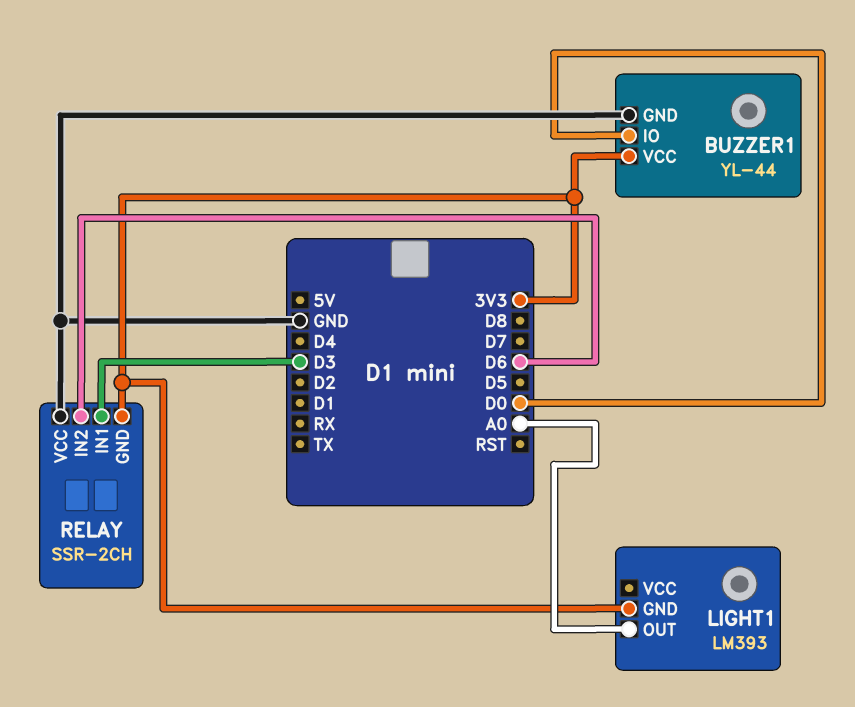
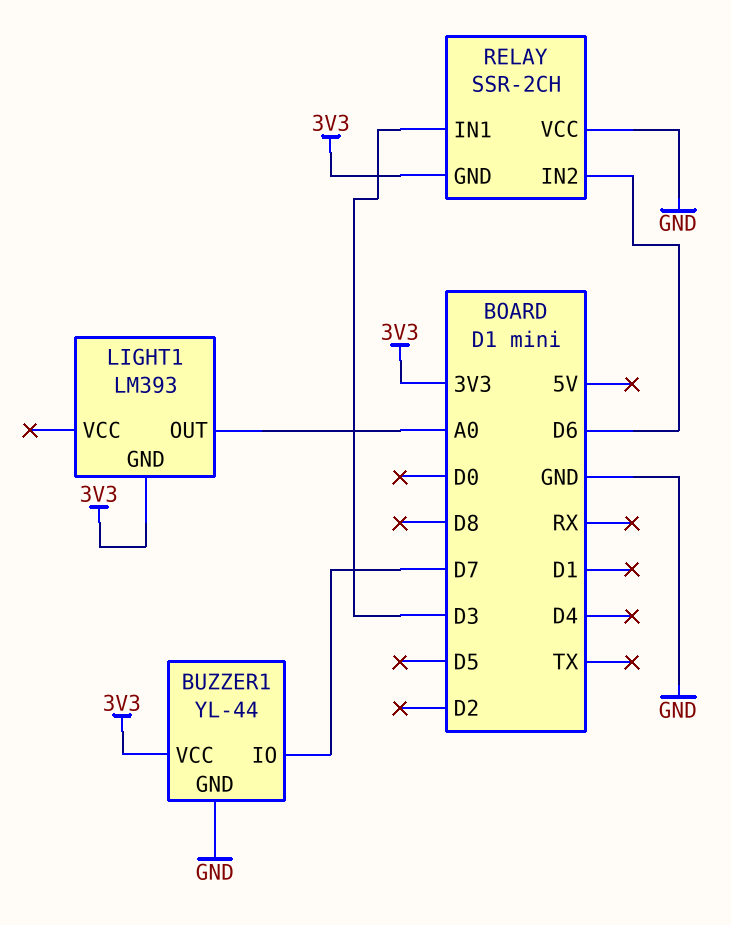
BUZZER1 pin IO: D0 -> D7

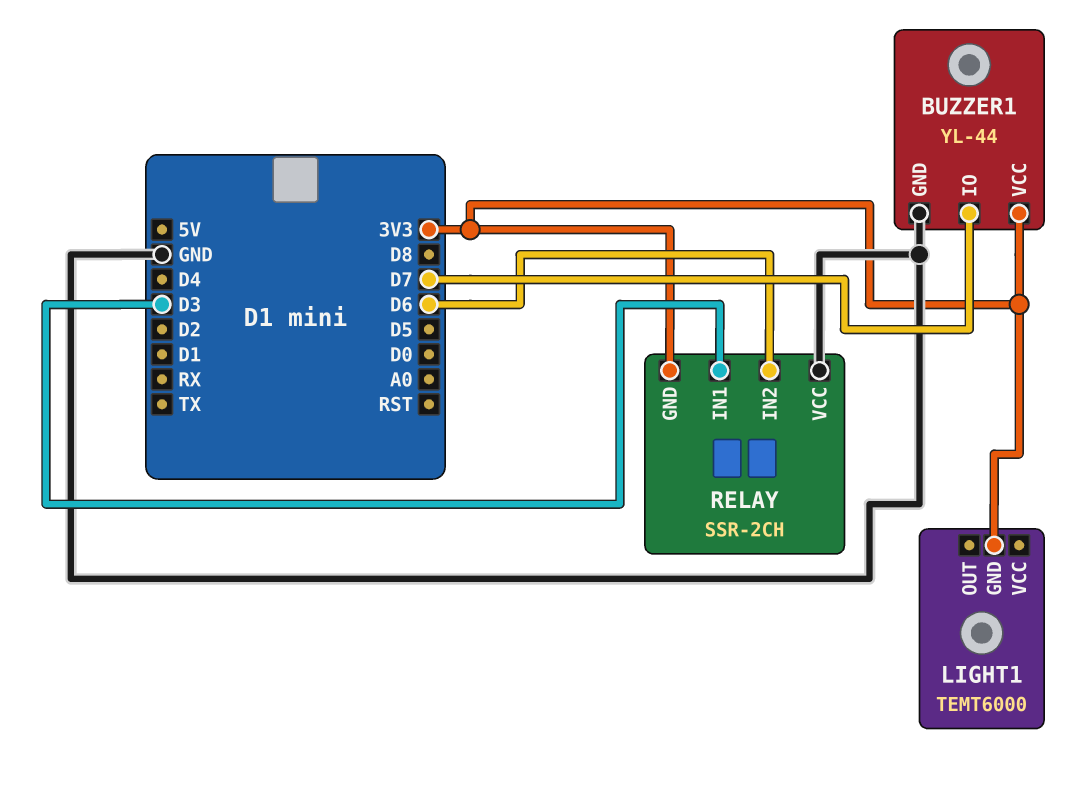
LIGHT1: LM393 -> TEMT6000
LIGHT1 pin OUT: A0 -> none

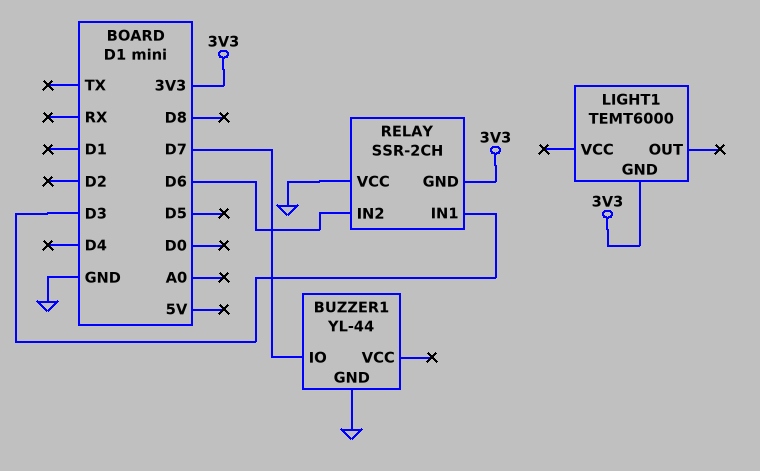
BUZZER1 pin VCC: 3V3 -> none

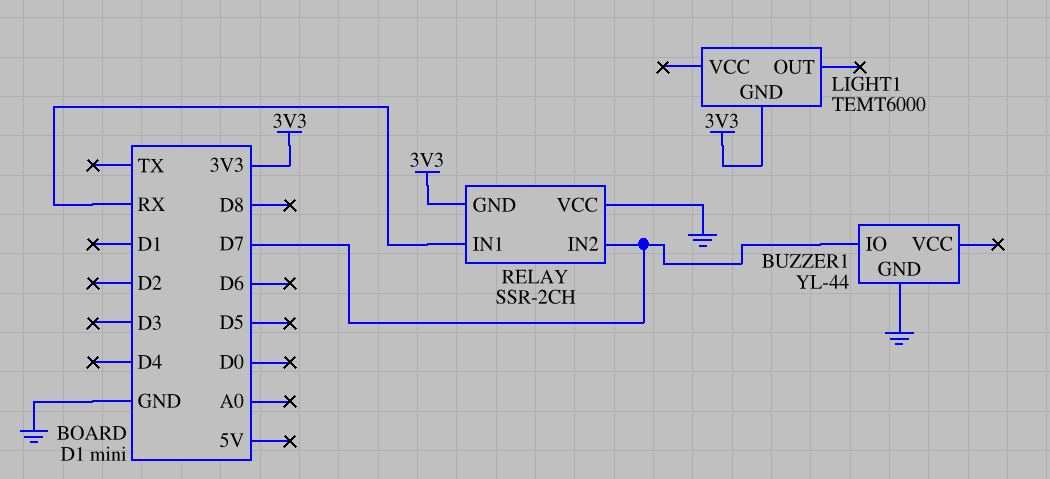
RELAY pin IN1: D3 -> RX
RELAY pin IN2: D6 -> D7

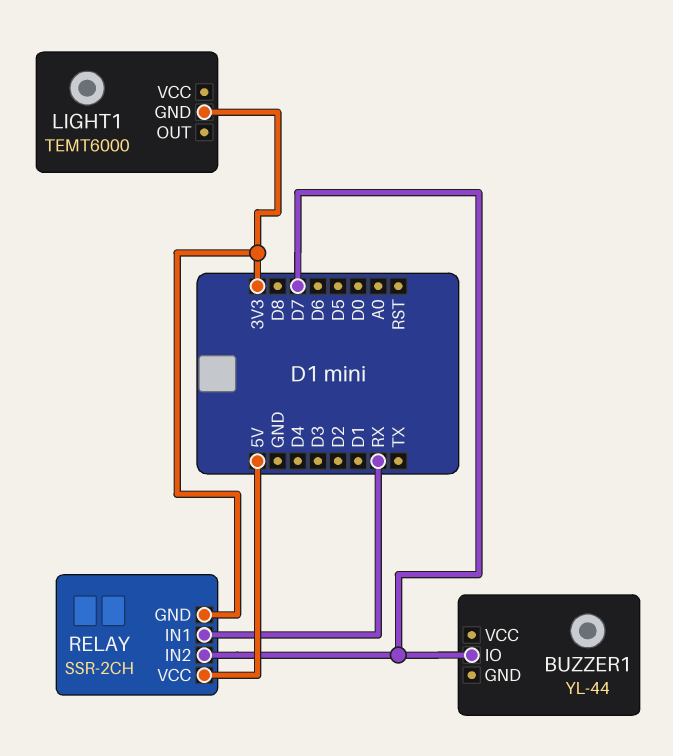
BUZZER1 pin GND: GND -> none
RELAY pin VCC: GND -> 5V

